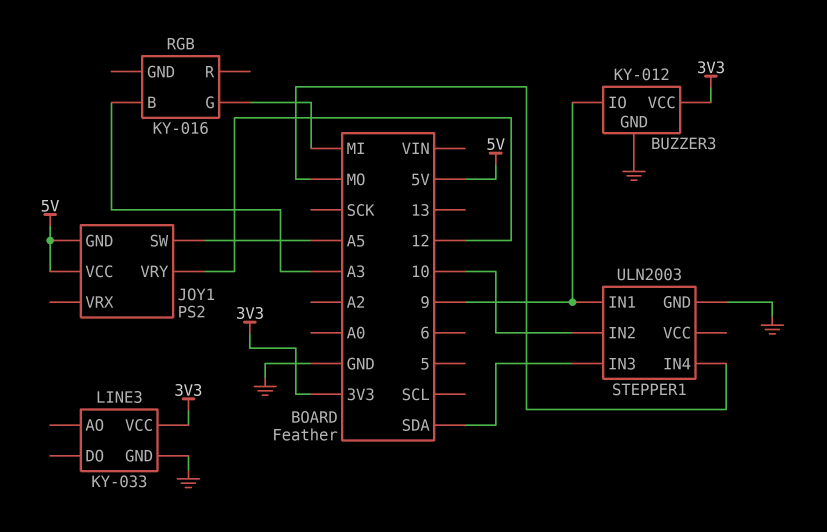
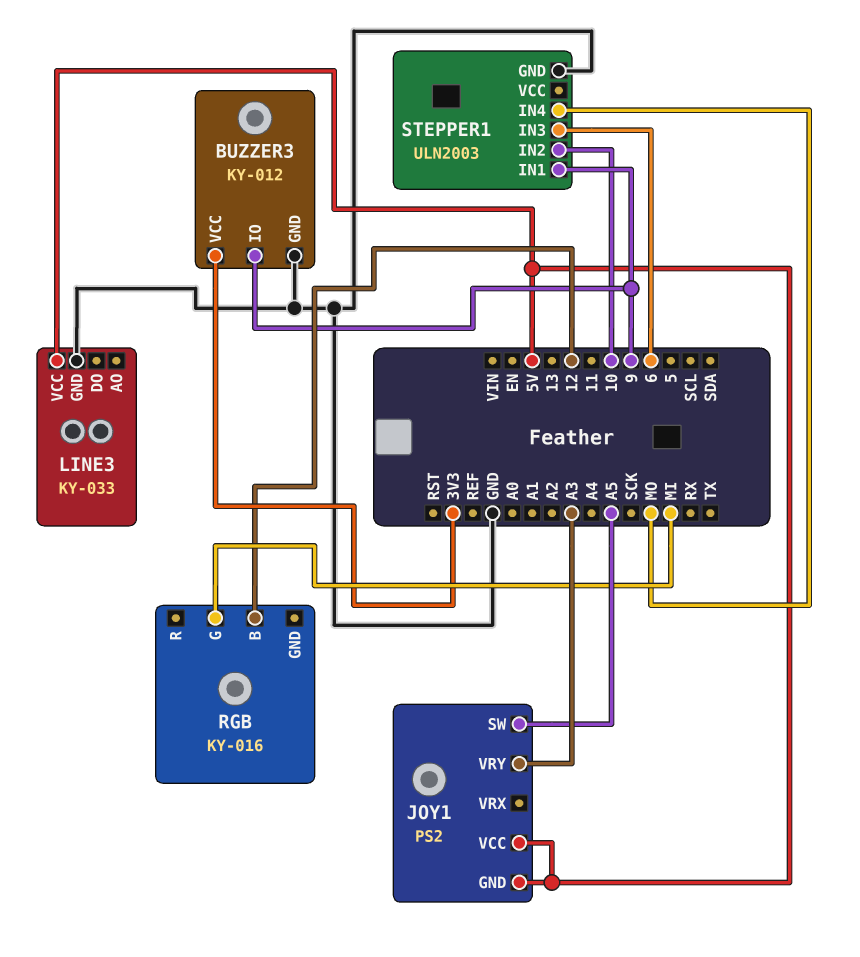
JOY1 pin VRY: 12 -> A3
LINE3 pin VCC: 3V3 -> 5V
RGB pin B: A3 -> 12
STEPPER1 pin IN3: SDA -> 6

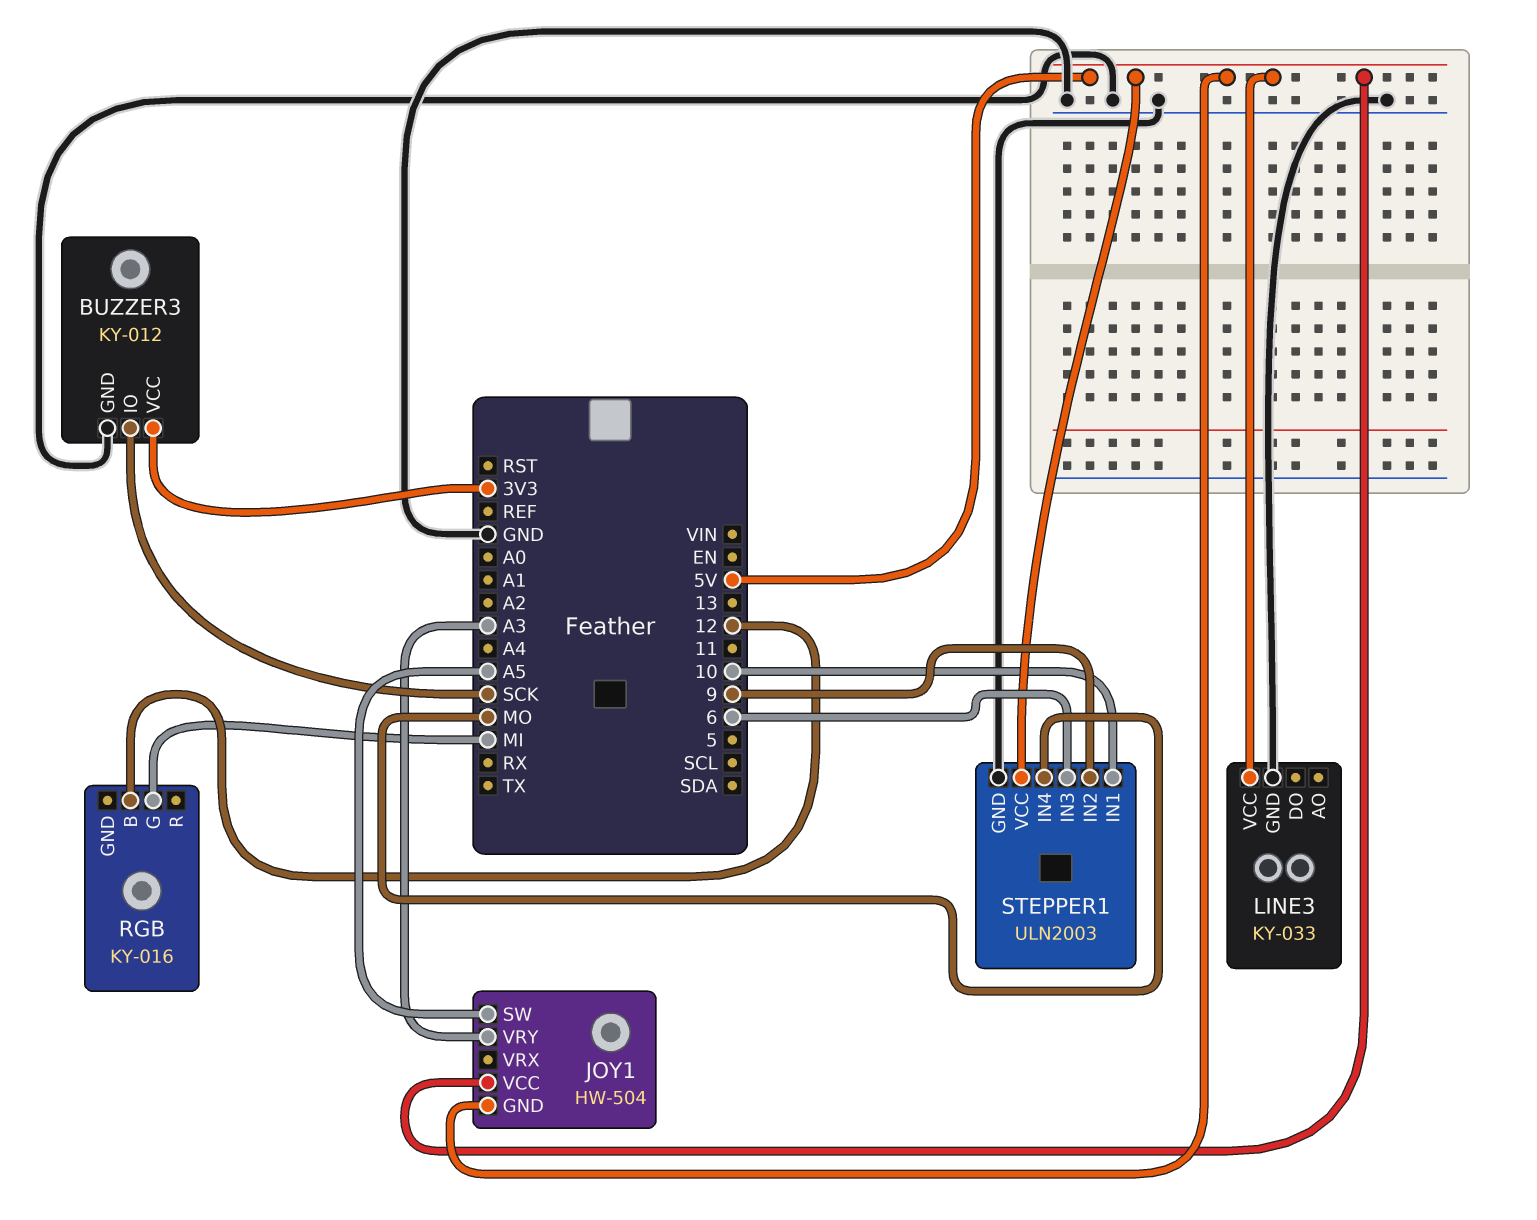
BUZZER3 pin IO: 9 -> SCK
JOY1: PS2 -> HW-504
STEPPER1 pin IN1: 9 -> 10
STEPPER1 pin IN2: 10 -> 9
STEPPER1 pin VCC: none -> 5V

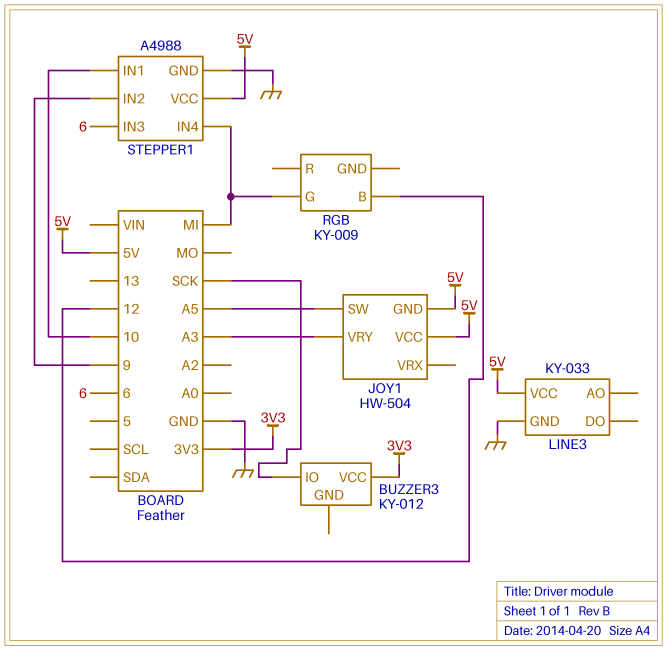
BUZZER3 pin GND: GND -> none
RGB: KY-016 -> KY-009
STEPPER1: ULN2003 -> A4988
STEPPER1 pin IN4: MO -> MI

